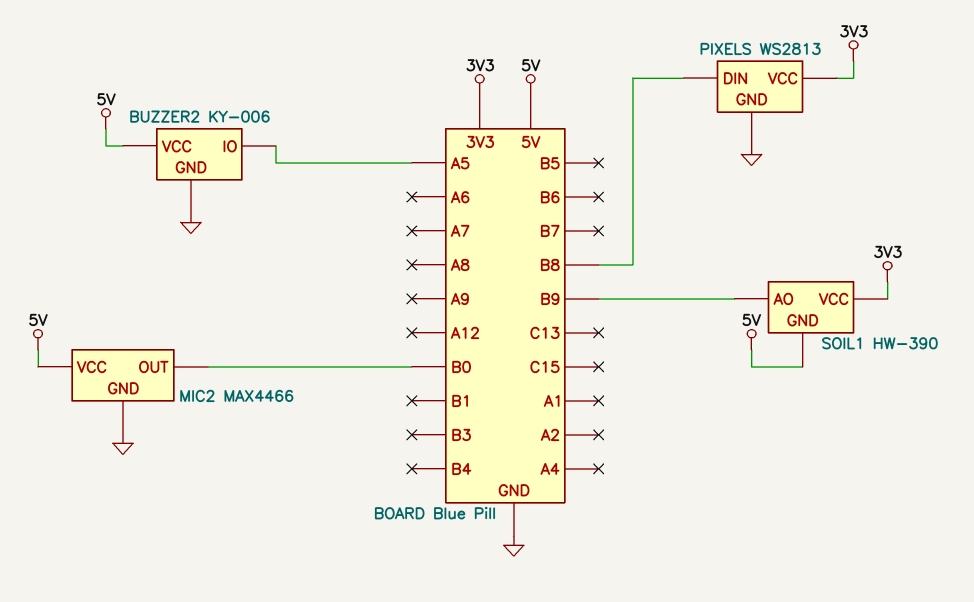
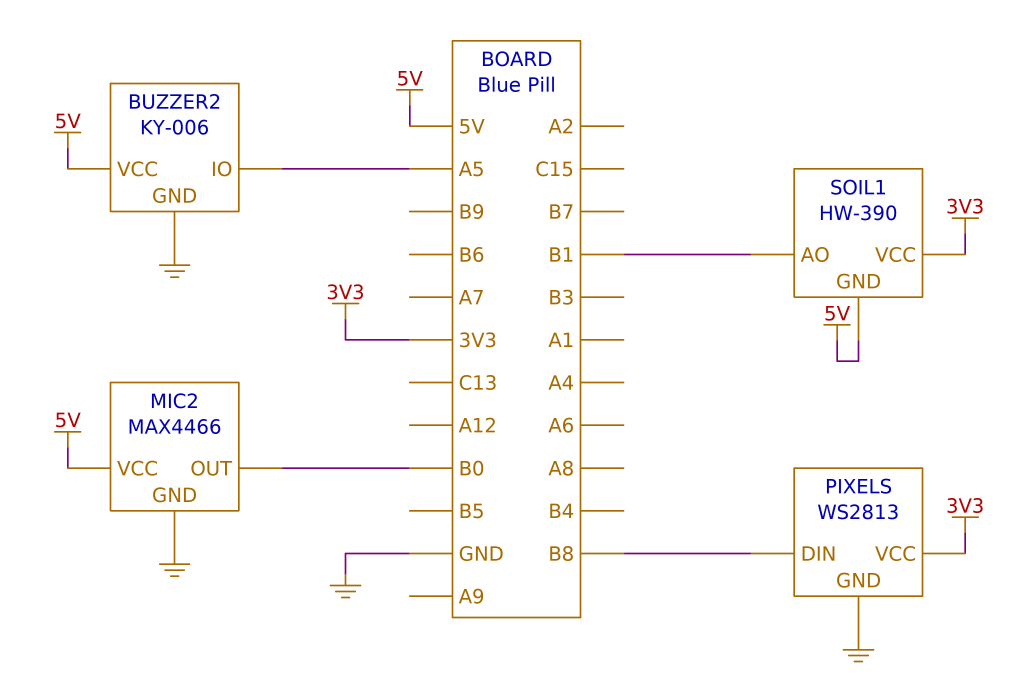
SOIL1 pin AO: B9 -> B1

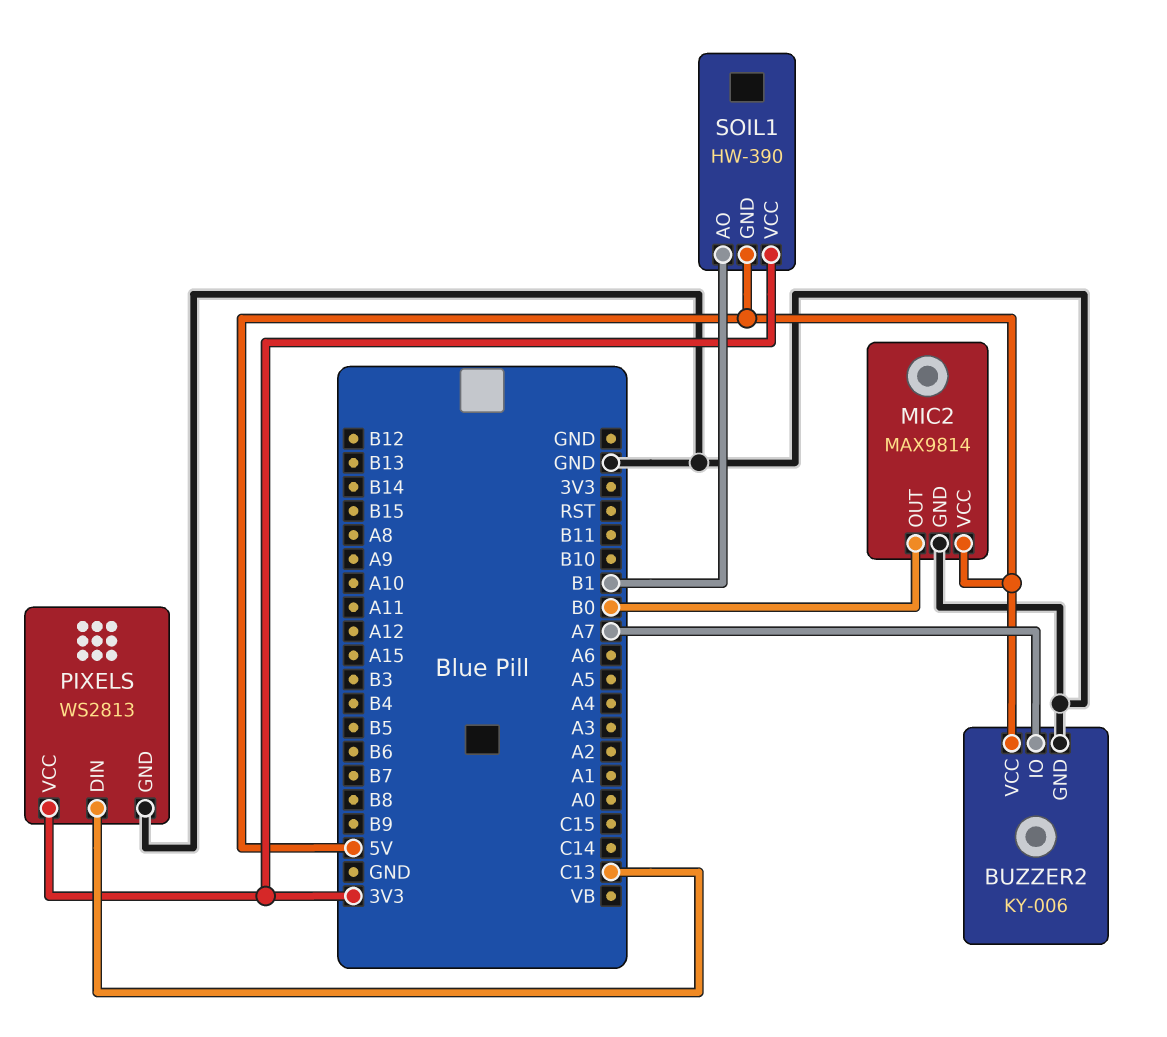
BUZZER2 pin IO: A5 -> A7
MIC2: MAX4466 -> MAX9814
PIXELS pin DIN: B8 -> C13

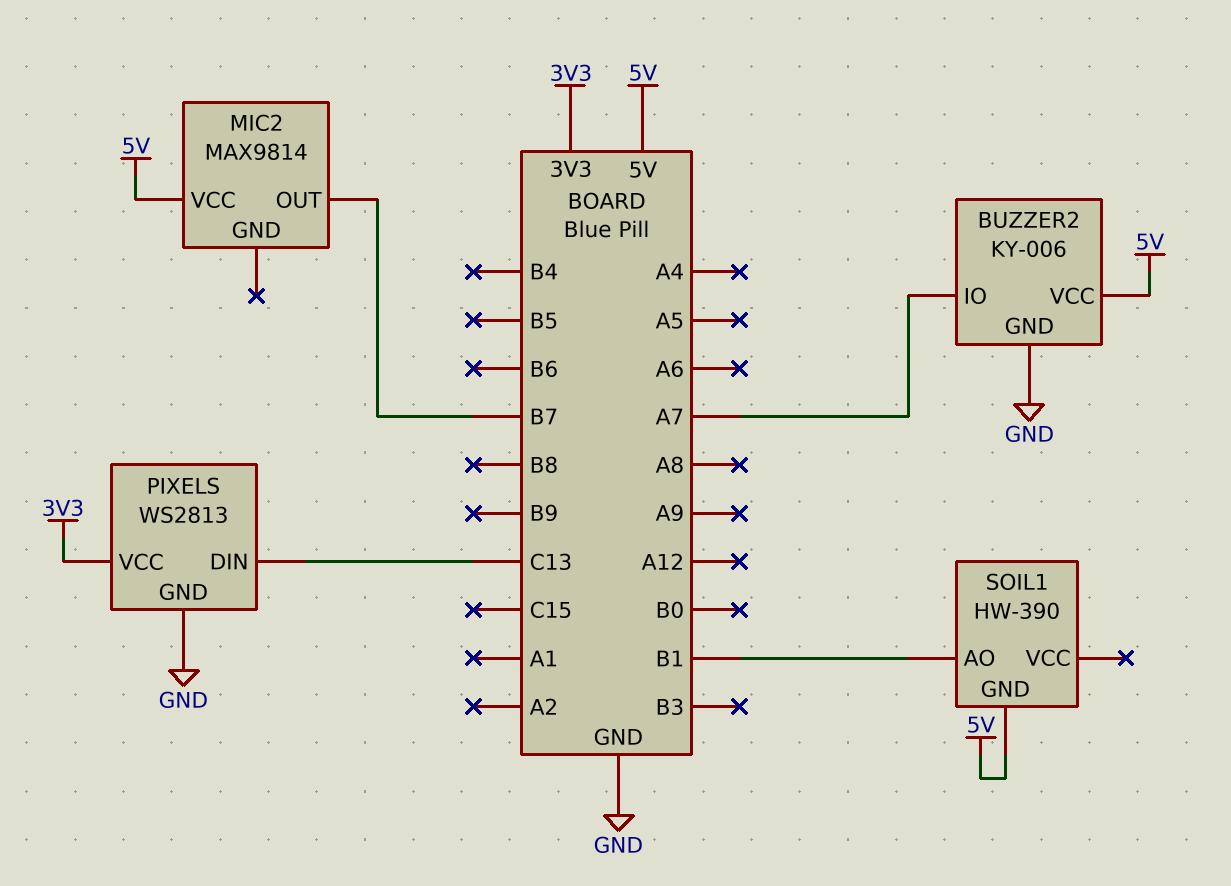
MIC2 pin GND: GND -> none
MIC2 pin OUT: B0 -> B7
SOIL1 pin VCC: 3V3 -> none

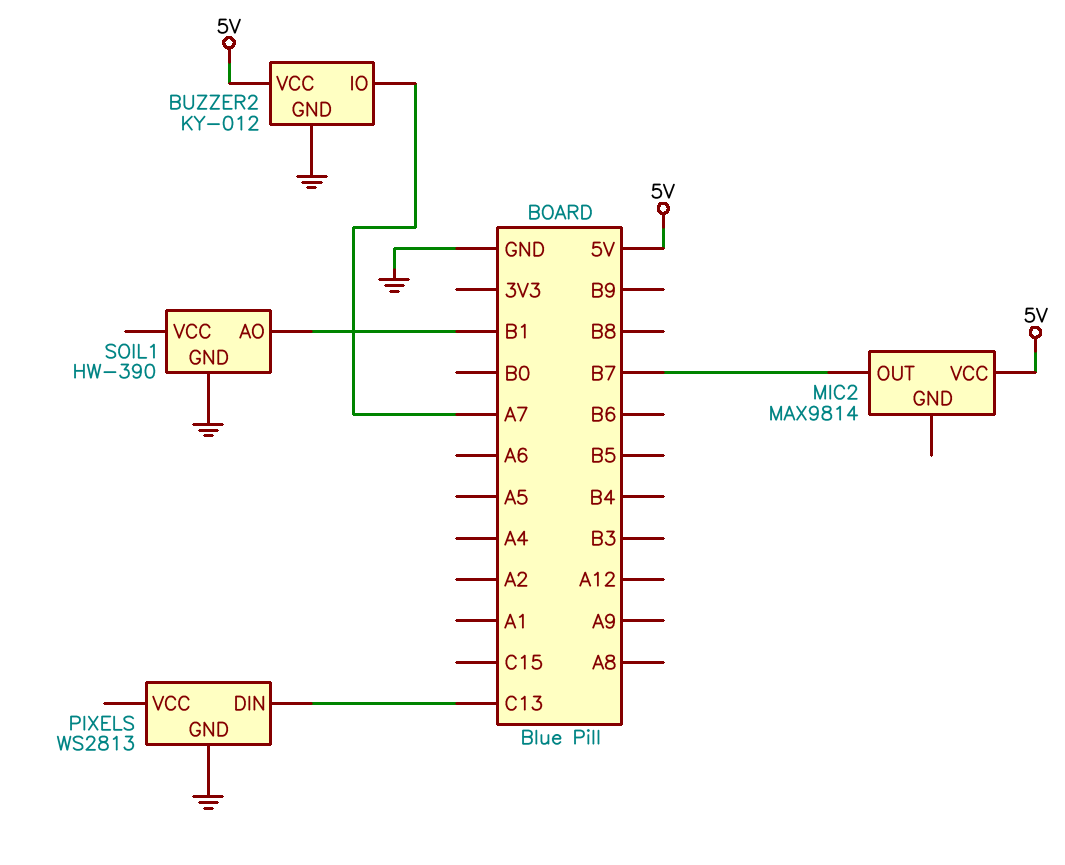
BUZZER2: KY-006 -> KY-012
PIXELS pin VCC: 3V3 -> none
SOIL1 pin GND: 5V -> GND

